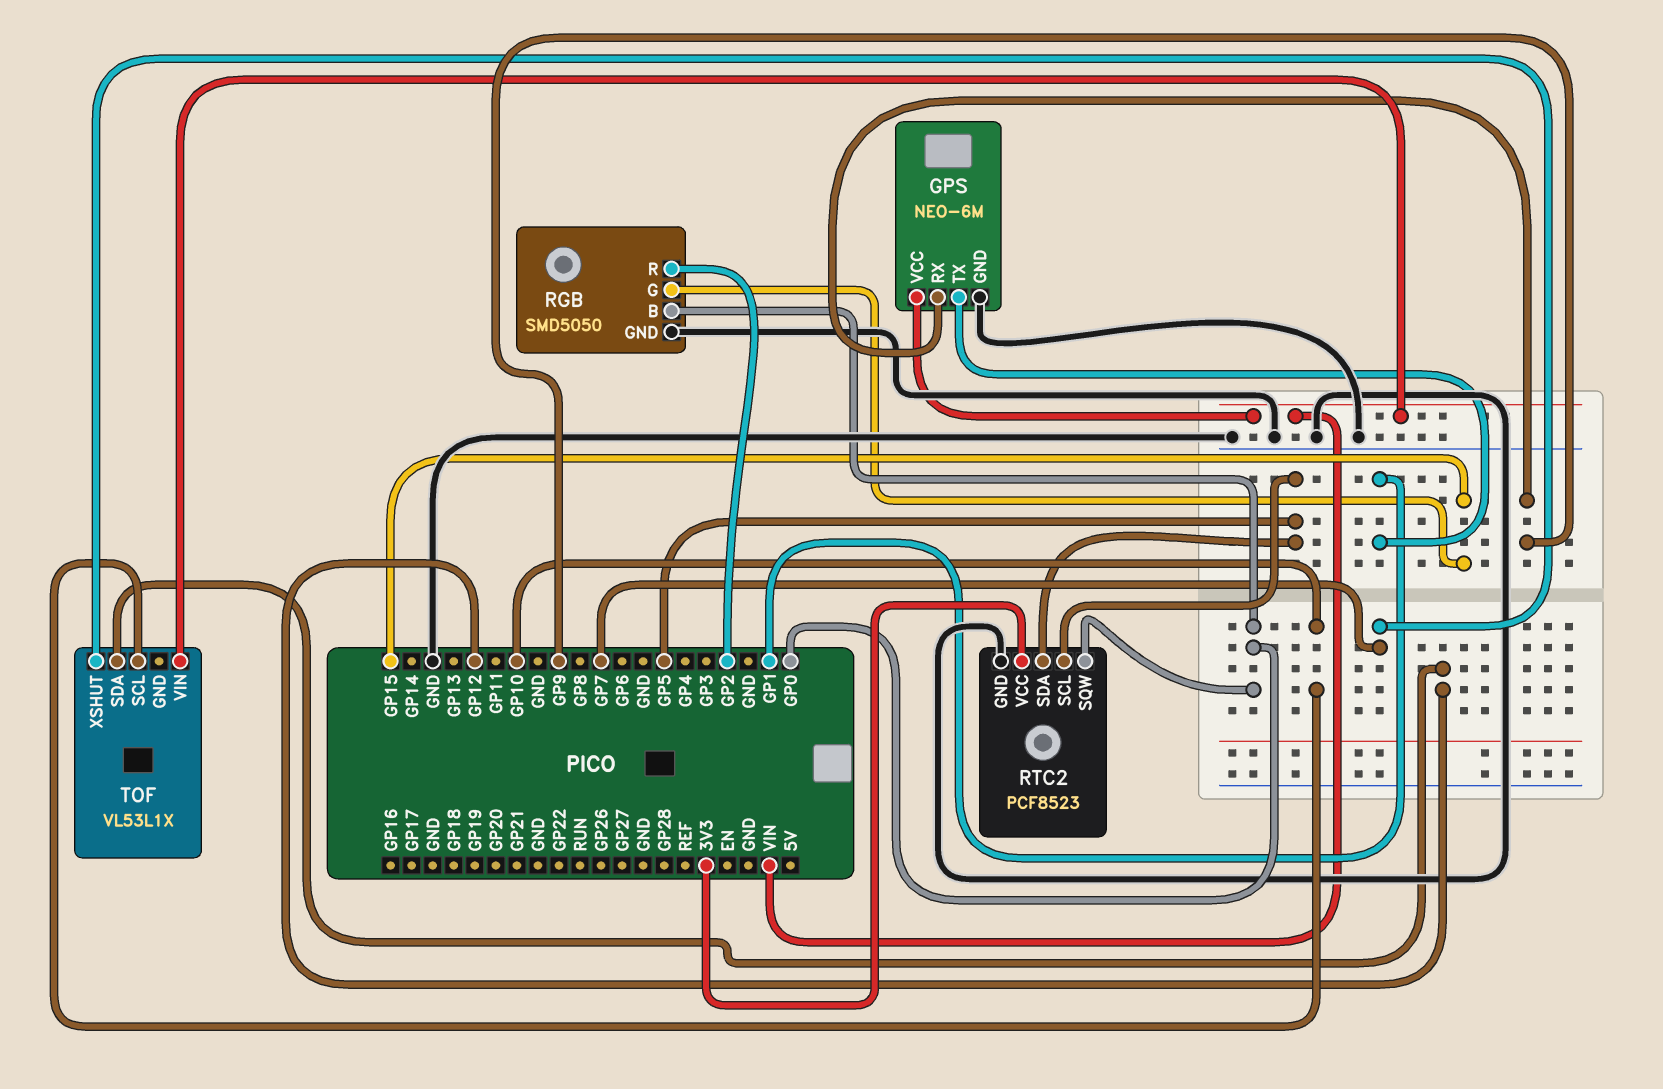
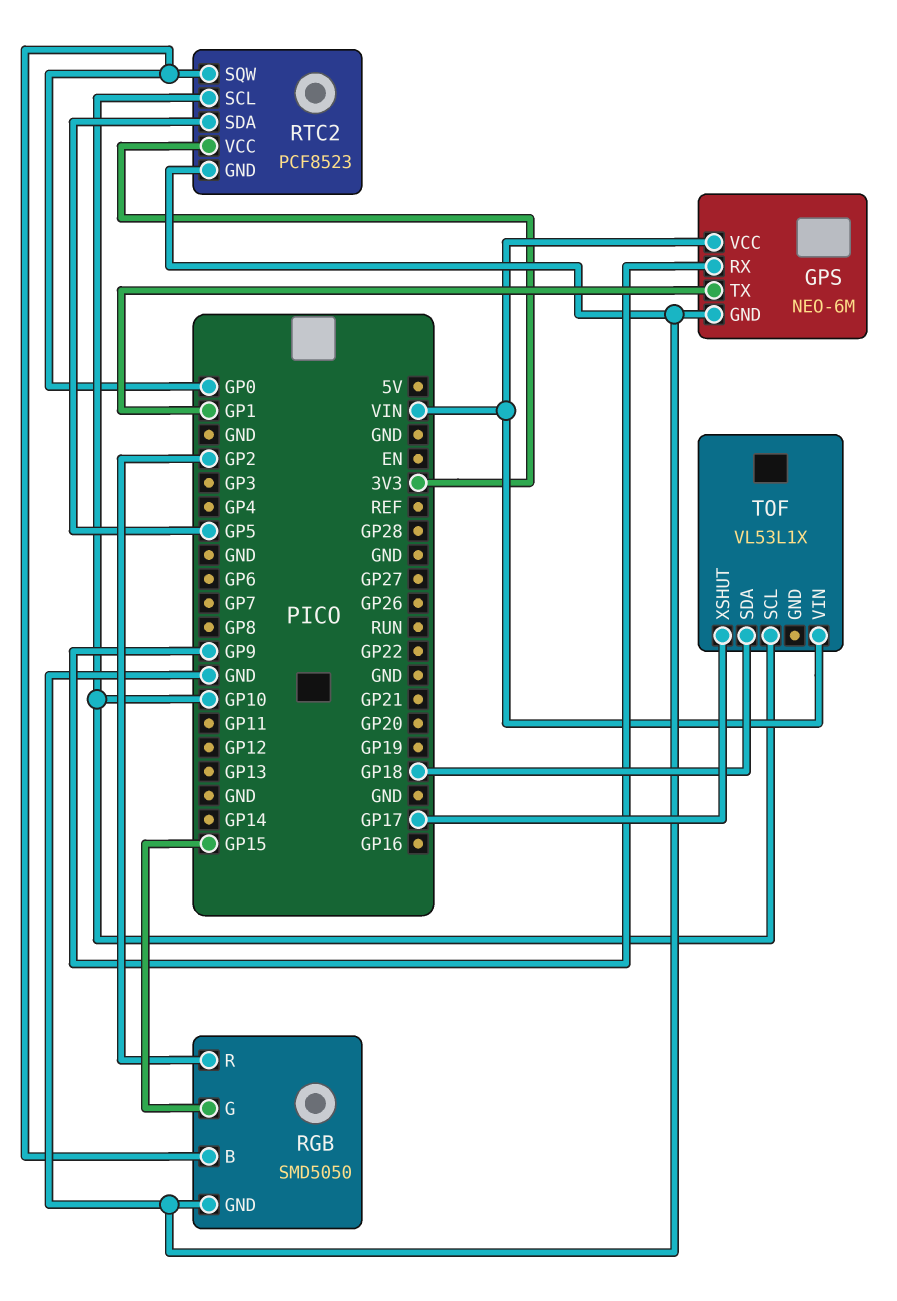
RTC2 pin SCL: GP5 -> GP10
TOF pin SDA: GP12 -> GP18
TOF pin XSHUT: GP7 -> GP17

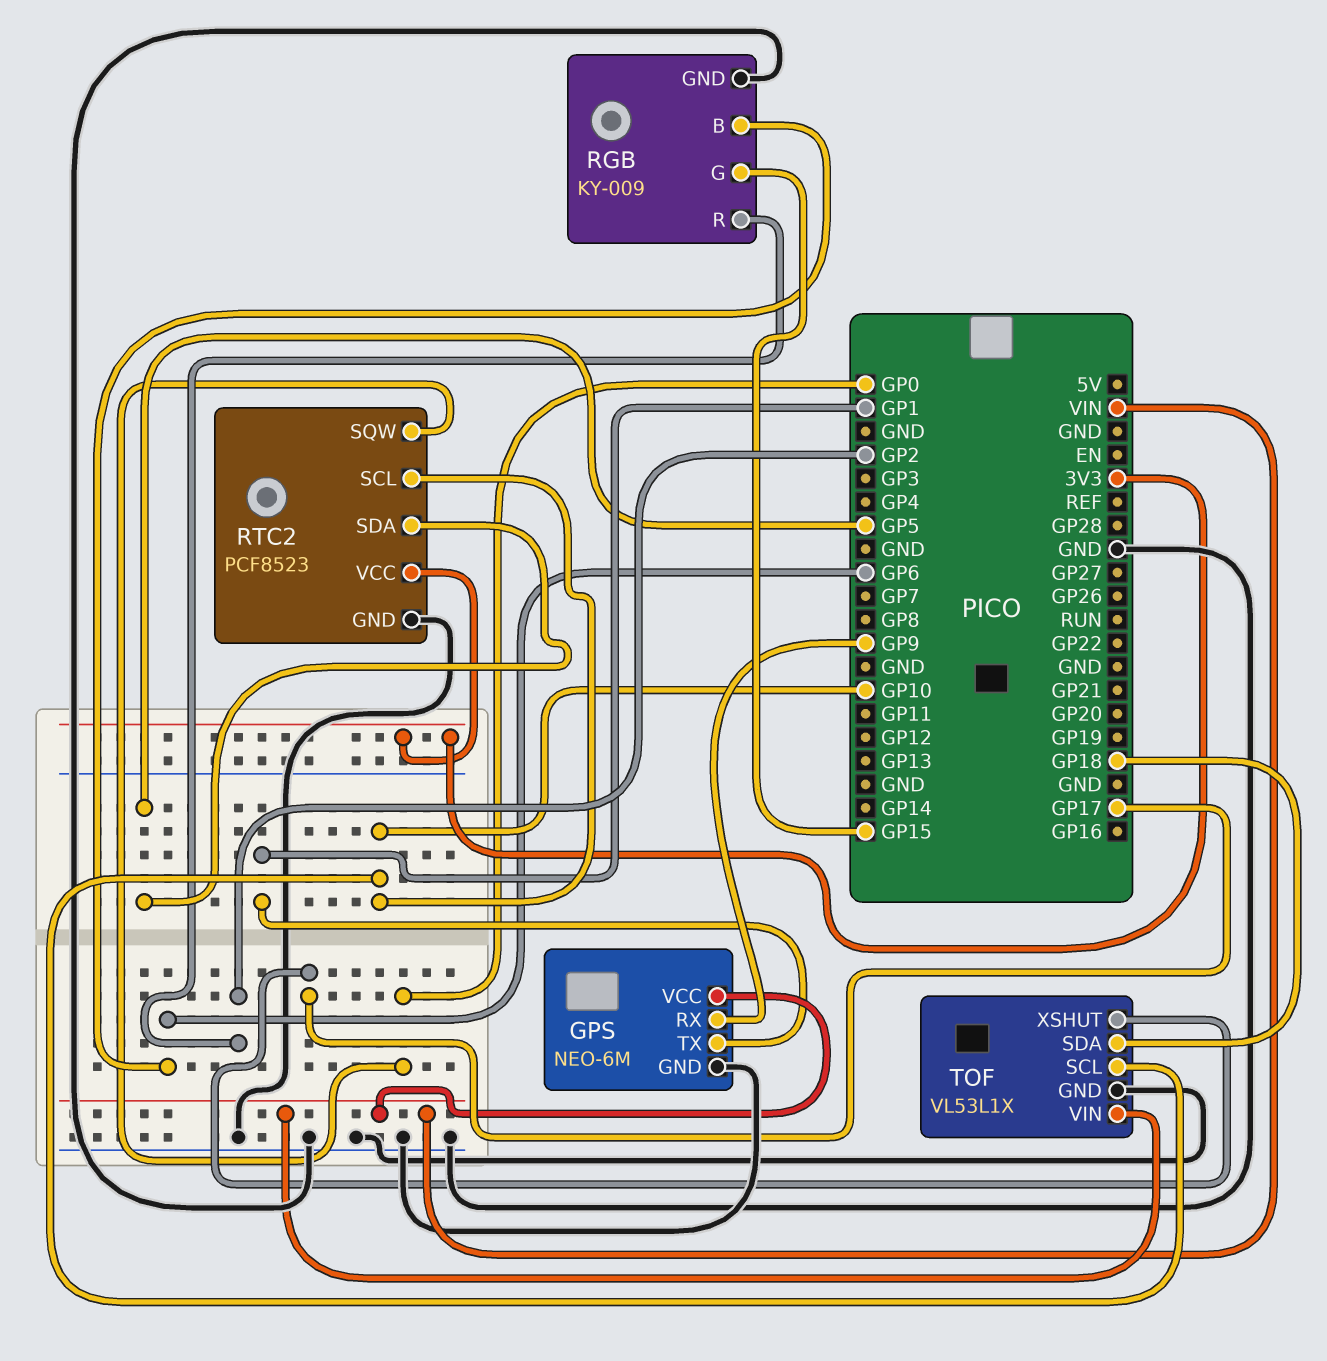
RGB: SMD5050 -> KY-009
RGB pin B: GP0 -> GP6
TOF pin GND: none -> GND

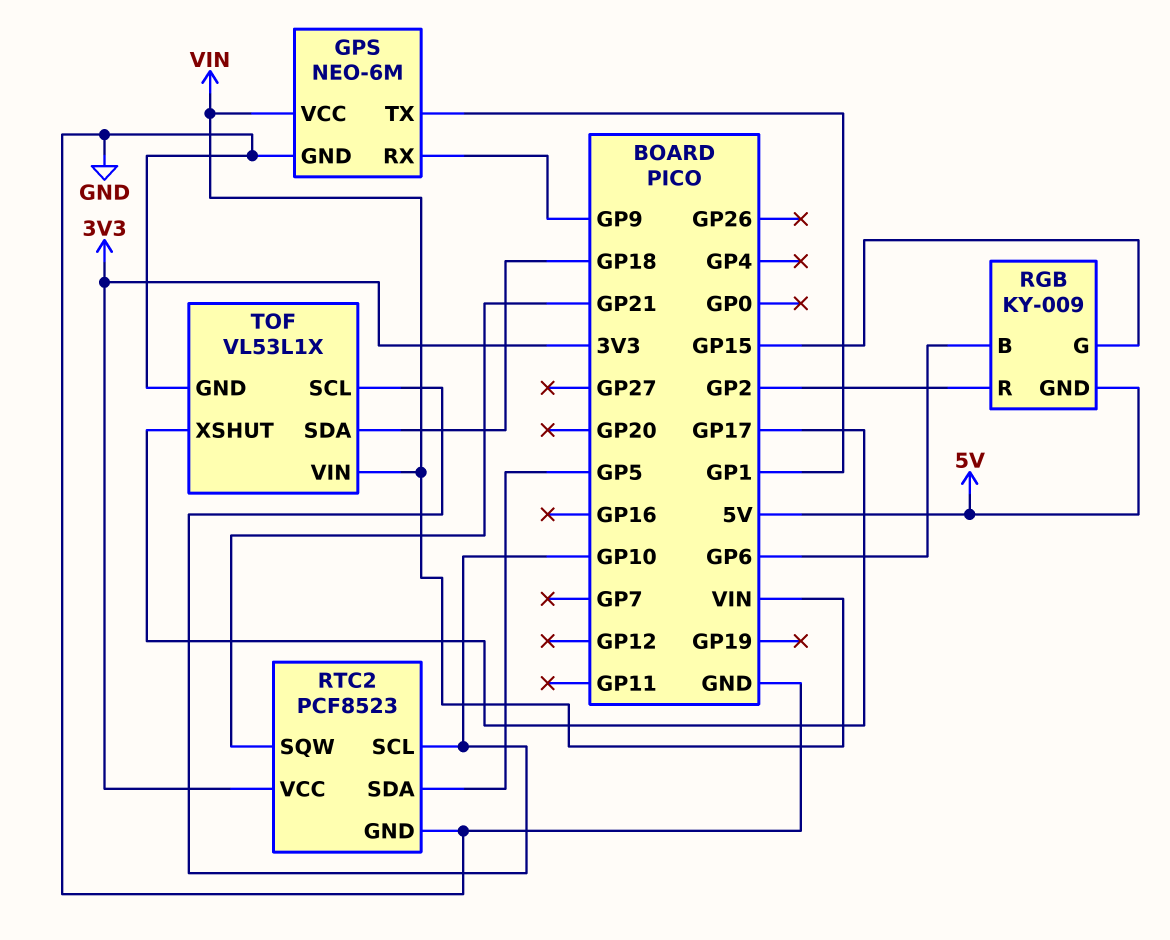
RGB pin GND: GND -> 5V
RTC2 pin SQW: GP0 -> GP21

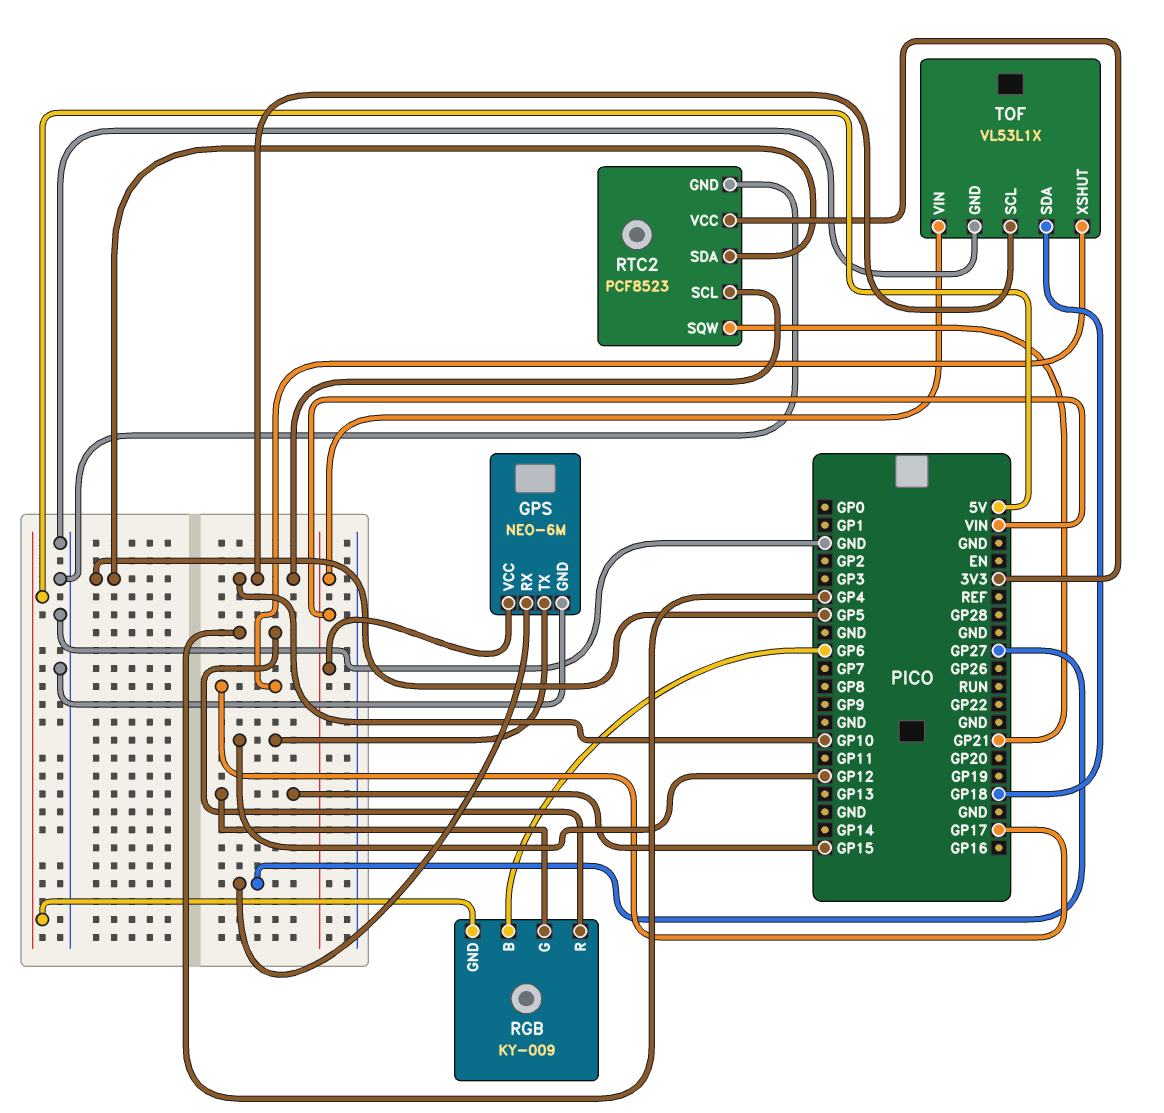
GPS pin RX: GP9 -> GP27
GPS pin TX: GP1 -> GP12
RGB pin R: GP2 -> GP4

